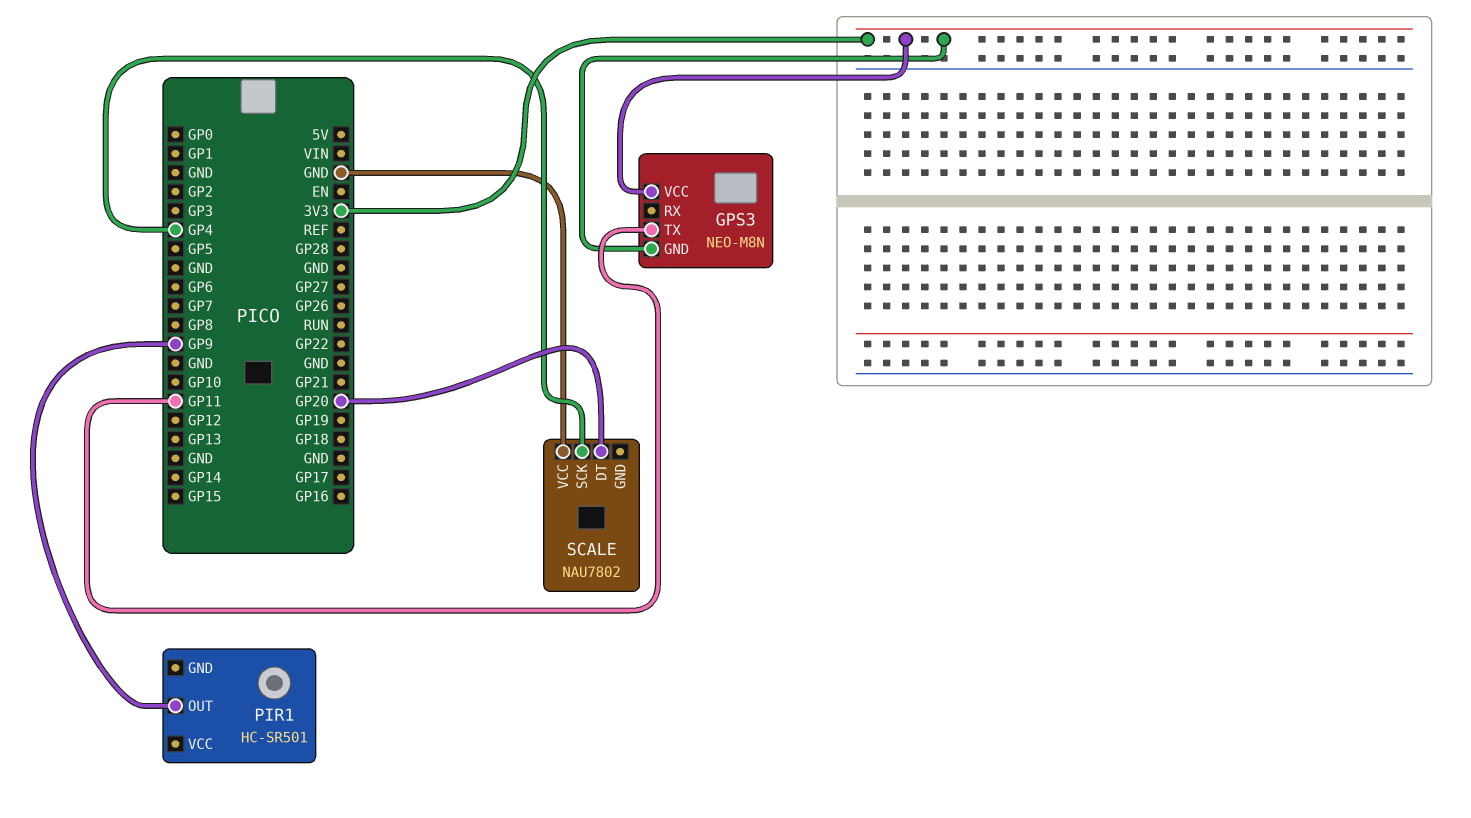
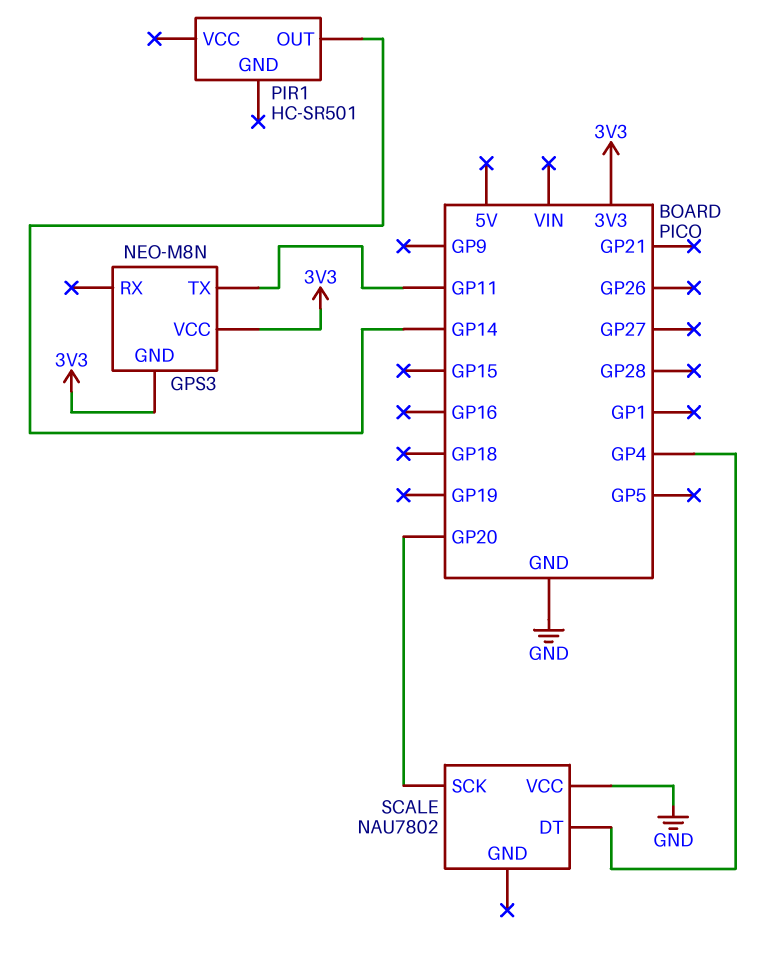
PIR1 pin OUT: GP9 -> GP14
SCALE pin DT: GP20 -> GP4
SCALE pin SCK: GP4 -> GP20

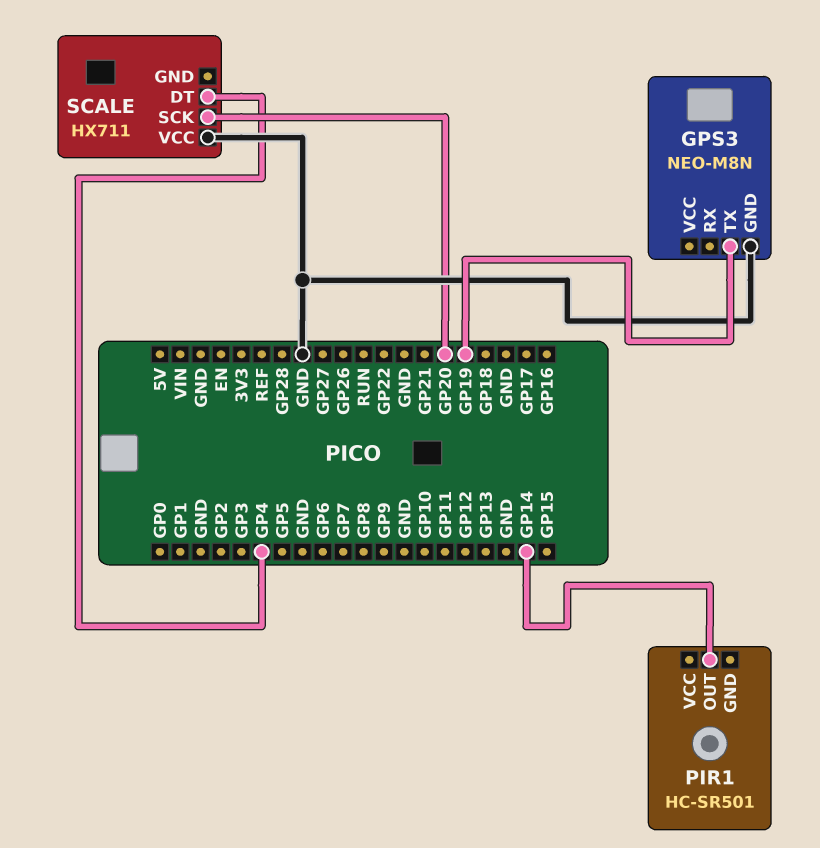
GPS3 pin GND: 3V3 -> GND
GPS3 pin TX: GP11 -> GP19
GPS3 pin VCC: 3V3 -> none
SCALE: NAU7802 -> HX711

